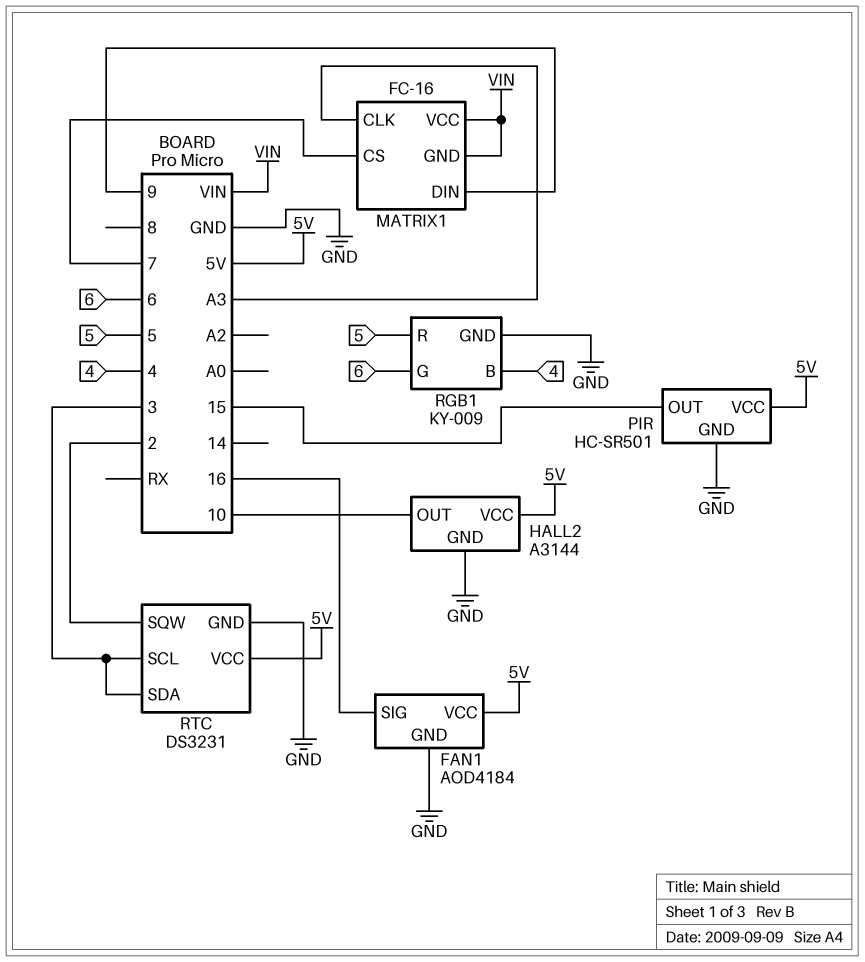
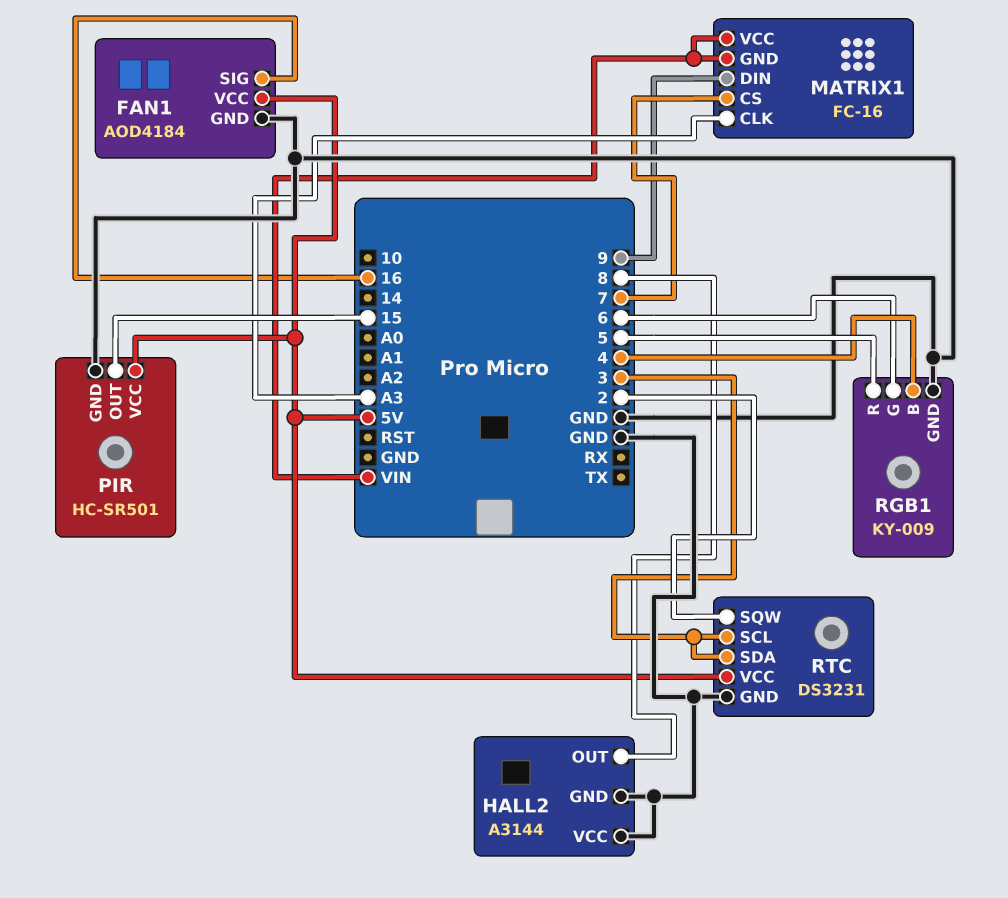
HALL2 pin OUT: 10 -> 8
HALL2 pin VCC: 5V -> GND

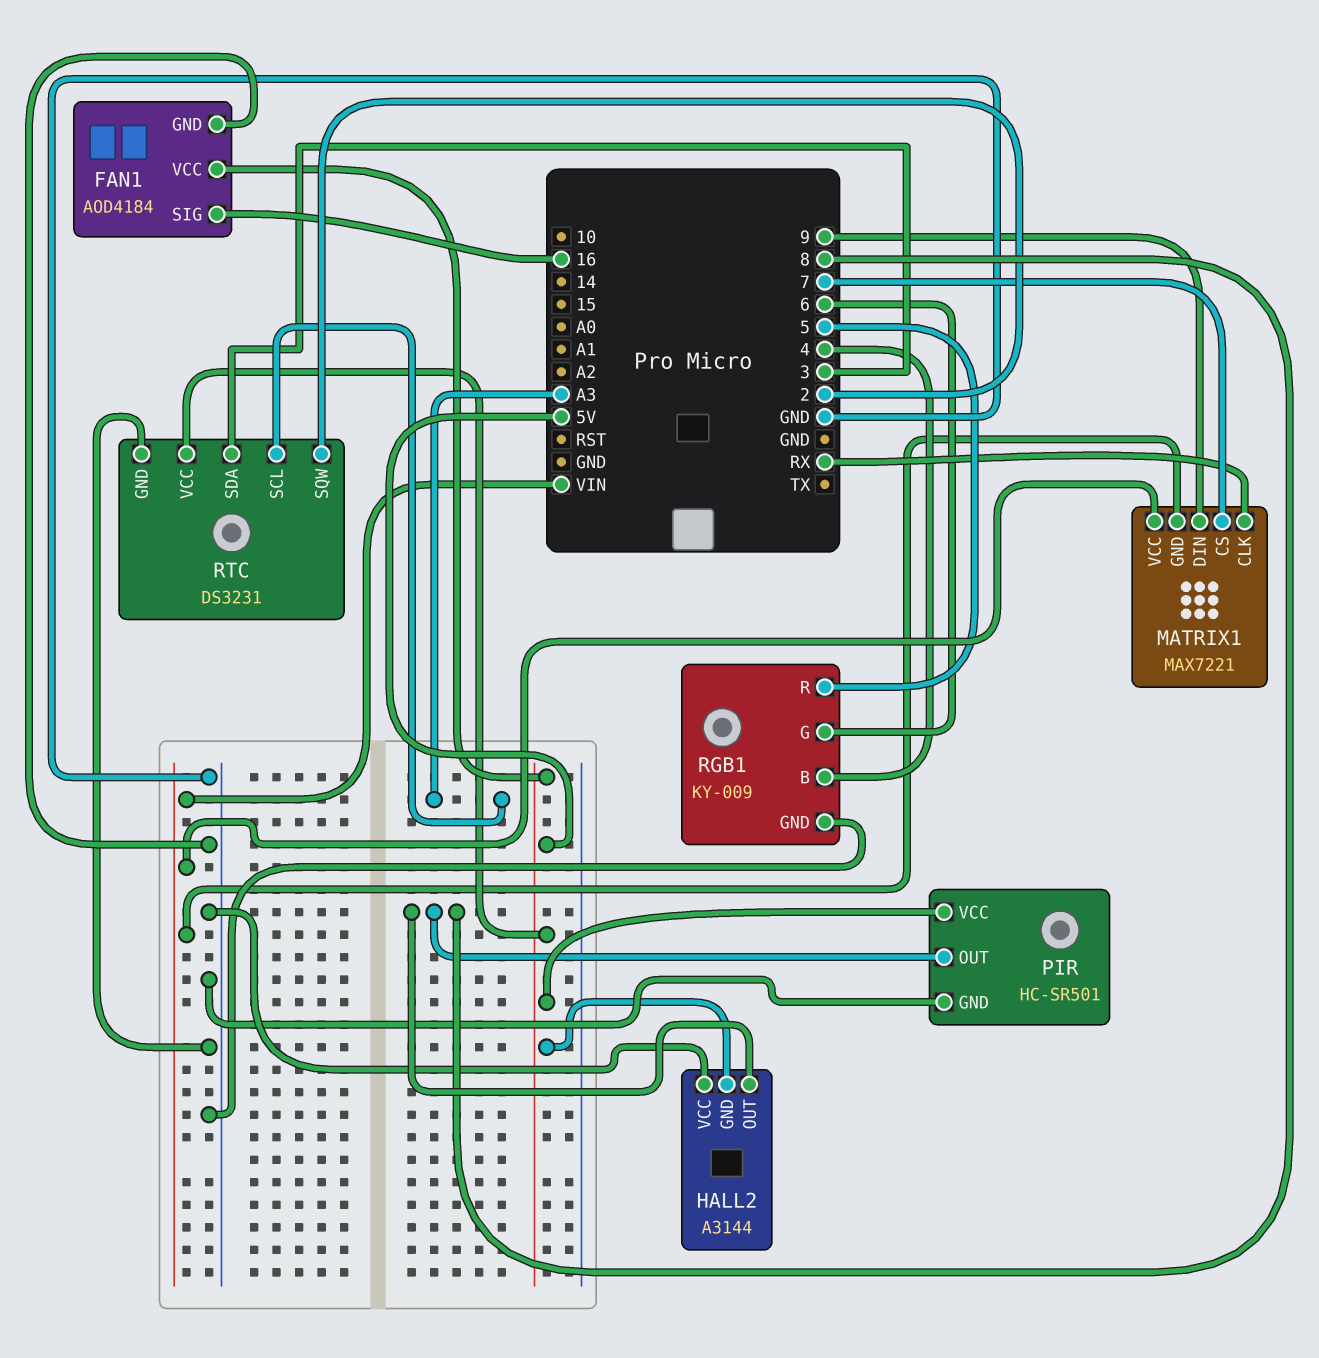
HALL2 pin GND: GND -> 5V
MATRIX1: FC-16 -> MAX7221
MATRIX1 pin CLK: A3 -> RX
PIR pin OUT: 15 -> 8
RTC pin SCL: 3 -> A3

